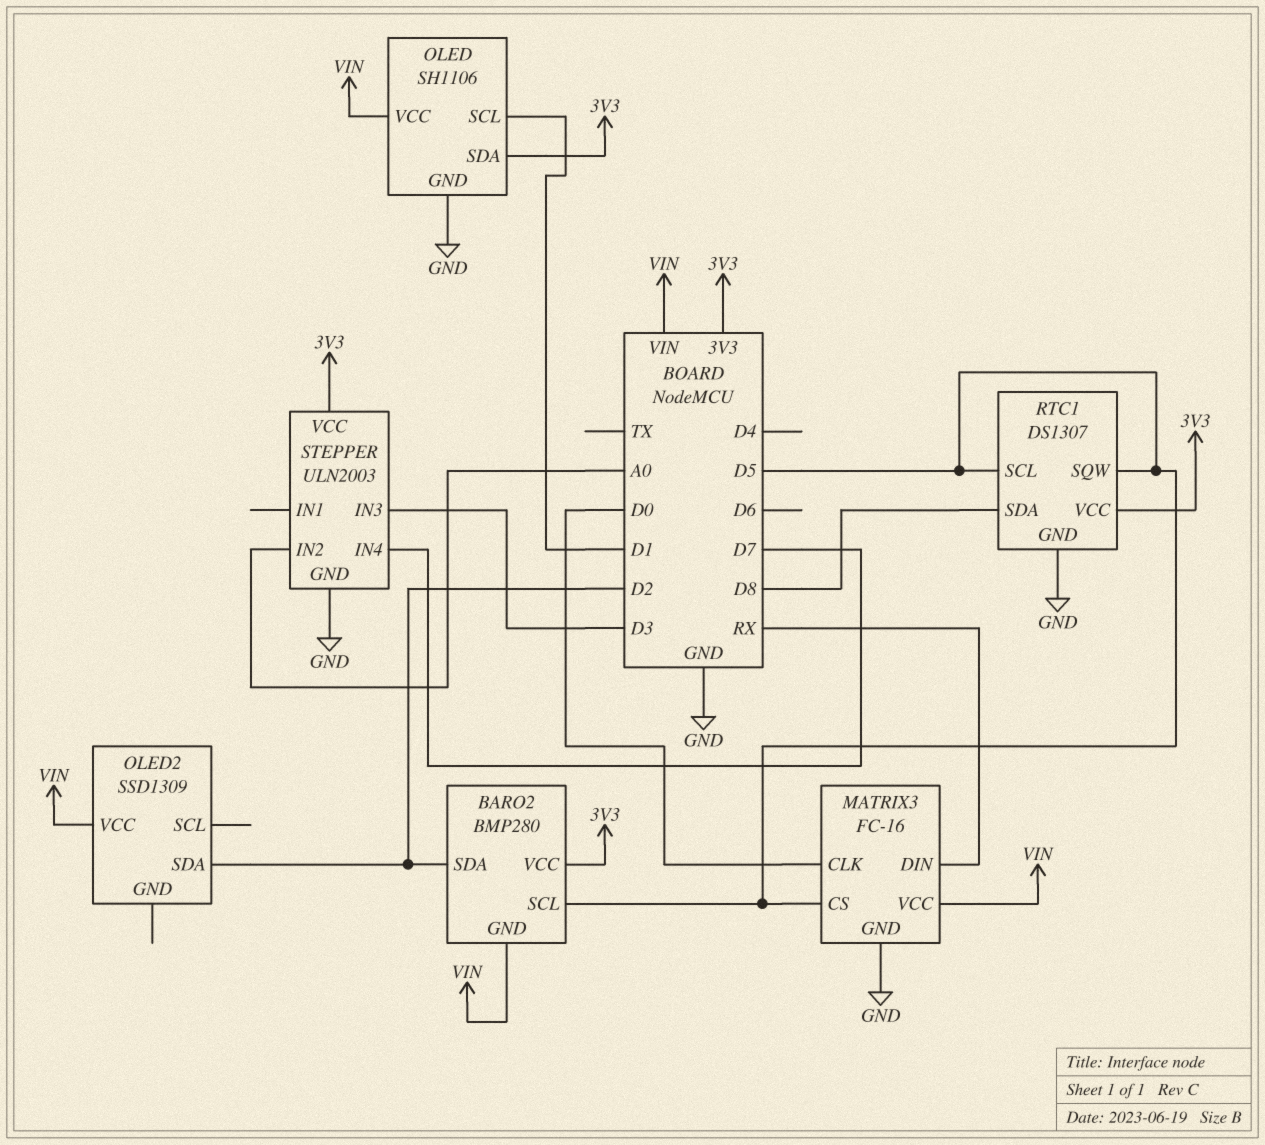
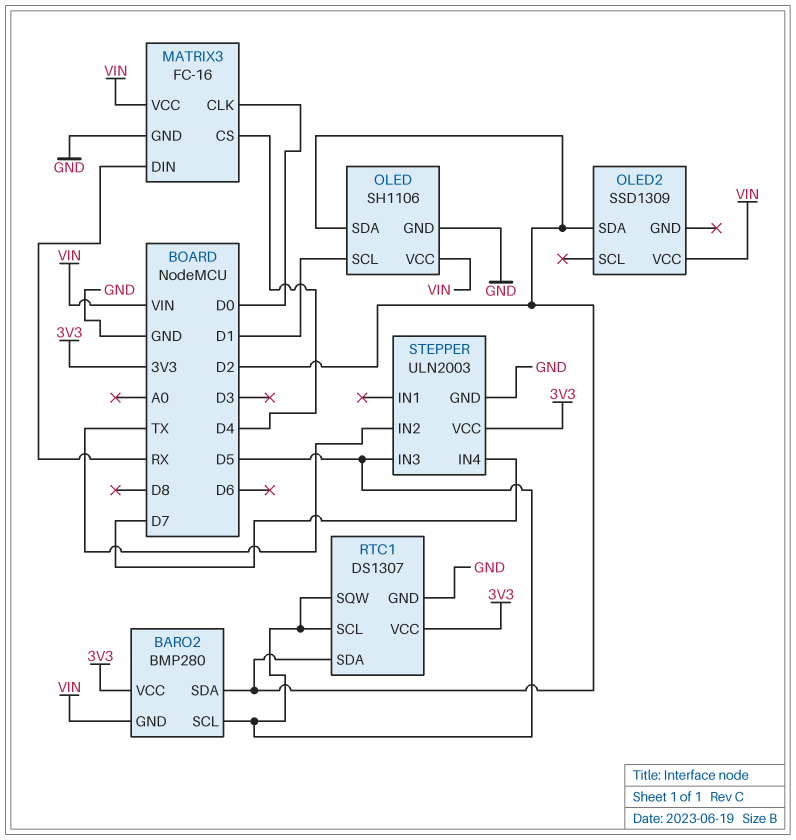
MATRIX3 pin CS: D5 -> D4
OLED pin SDA: 3V3 -> D2
RTC1 pin SDA: D8 -> D2
STEPPER pin IN2: A0 -> TX
STEPPER pin IN3: D3 -> D5

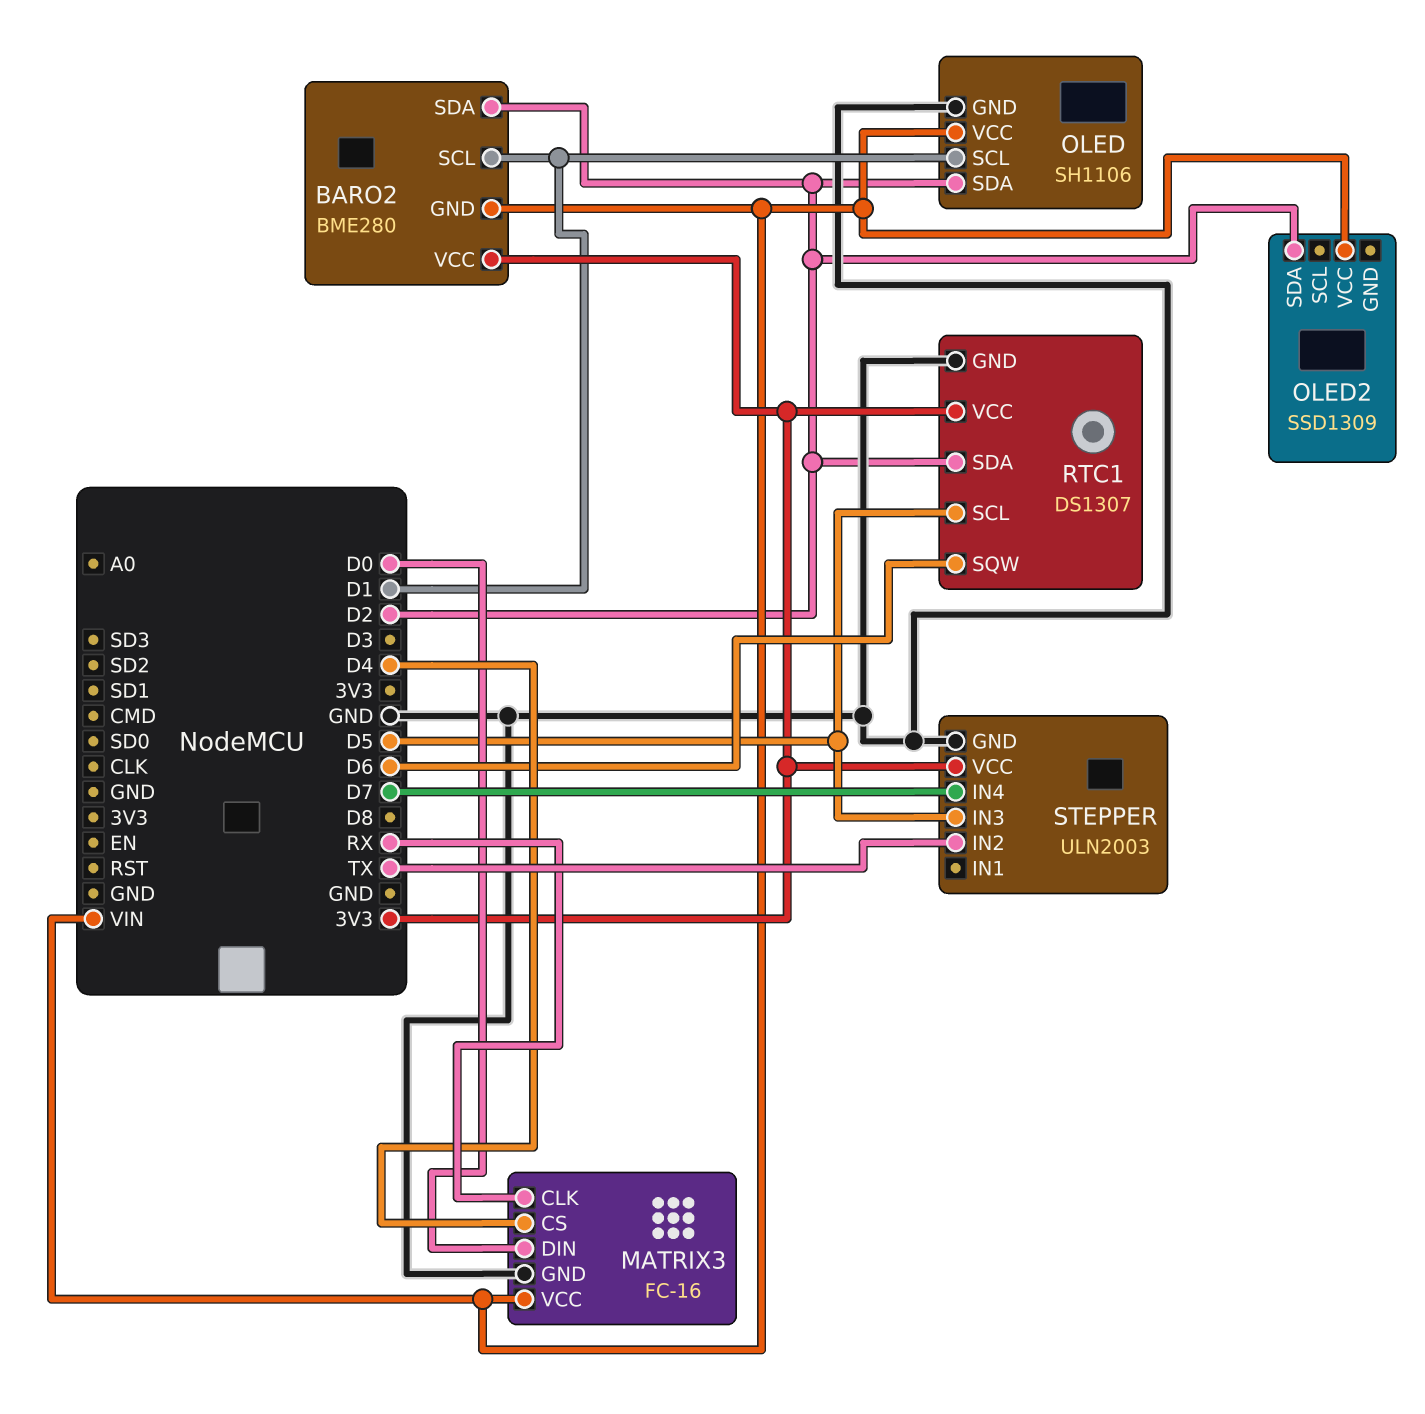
BARO2: BMP280 -> BME280
BARO2 pin SCL: D5 -> D1
MATRIX3 pin CLK: D0 -> RX
MATRIX3 pin DIN: RX -> D0
RTC1 pin SQW: D5 -> D6

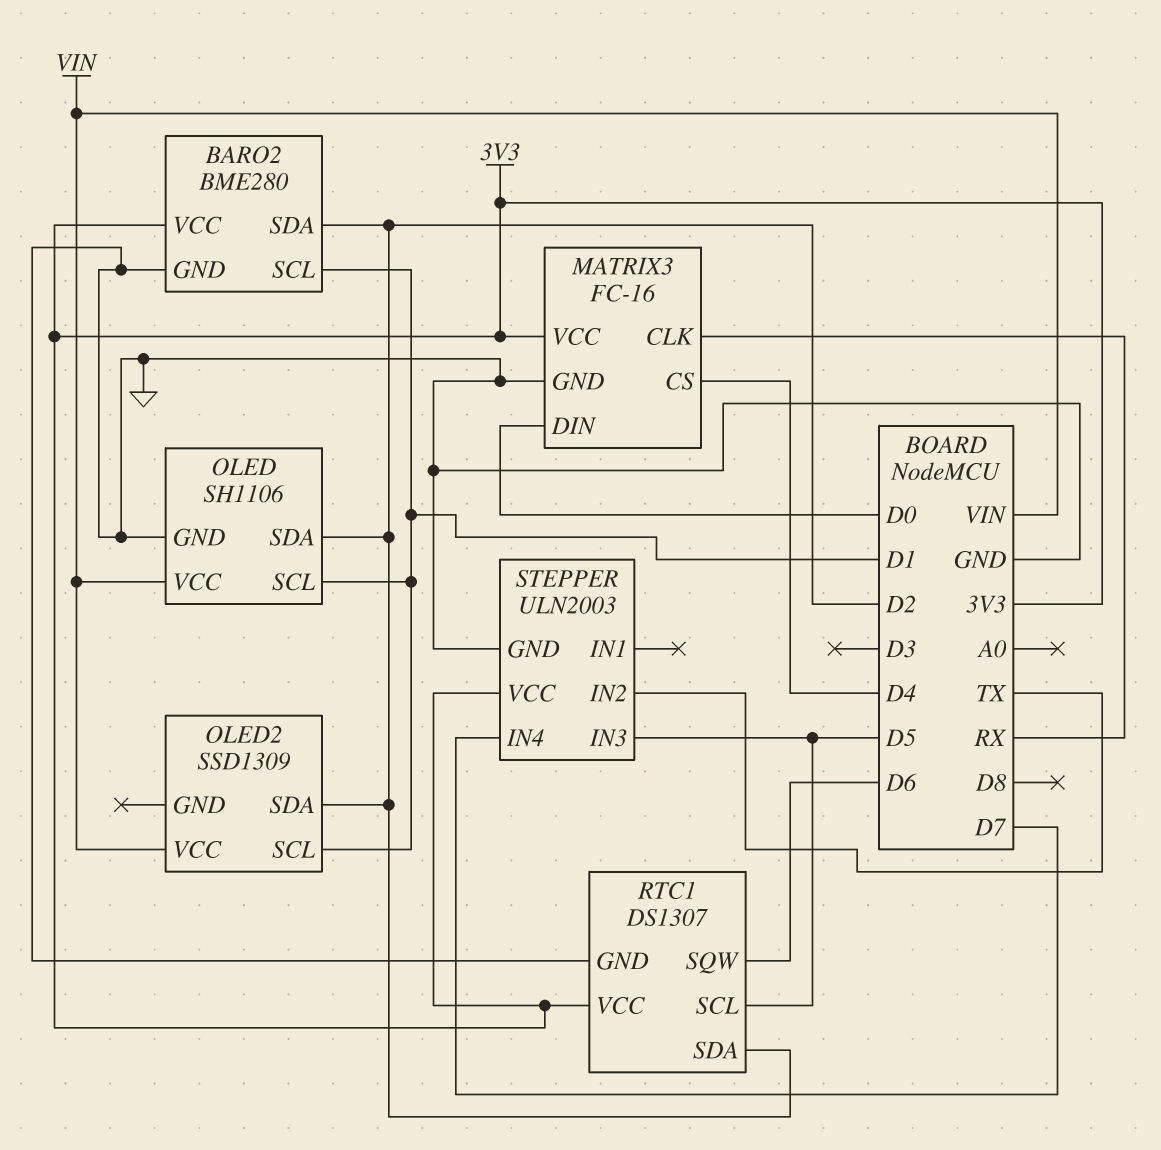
BARO2 pin GND: VIN -> GND
MATRIX3 pin VCC: VIN -> 3V3
OLED2 pin SCL: none -> D1

